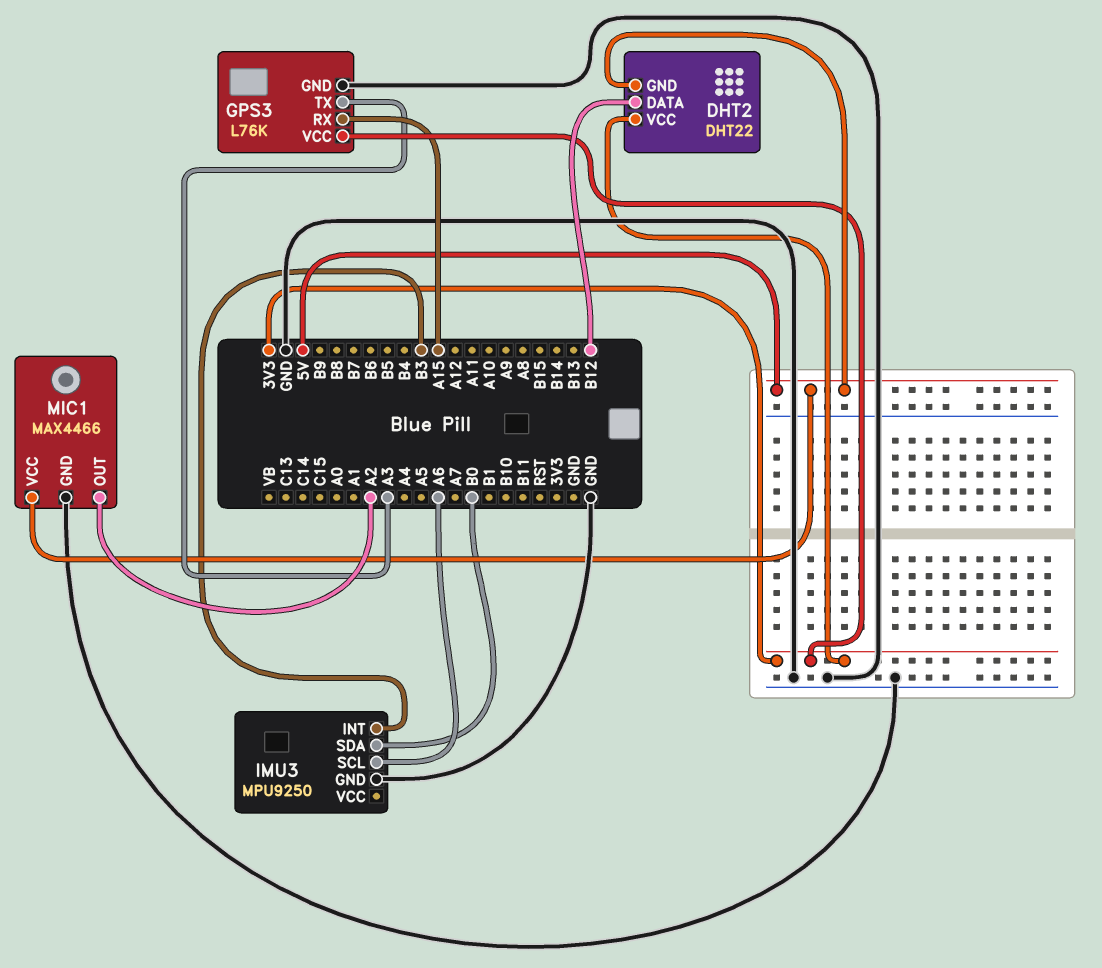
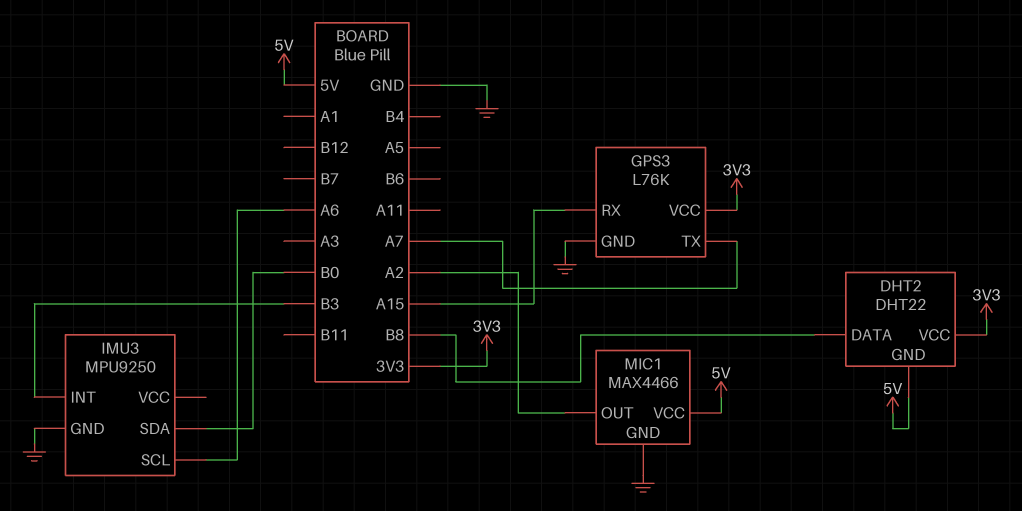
DHT2 pin DATA: B12 -> B8
GPS3 pin TX: A3 -> A7

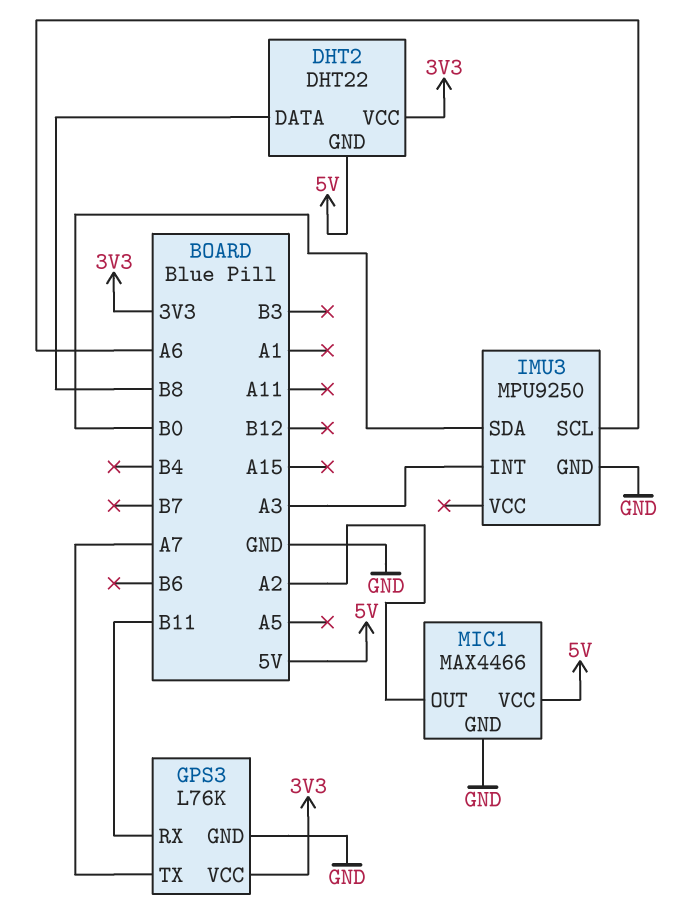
GPS3 pin RX: A15 -> B11
IMU3 pin INT: B3 -> A3

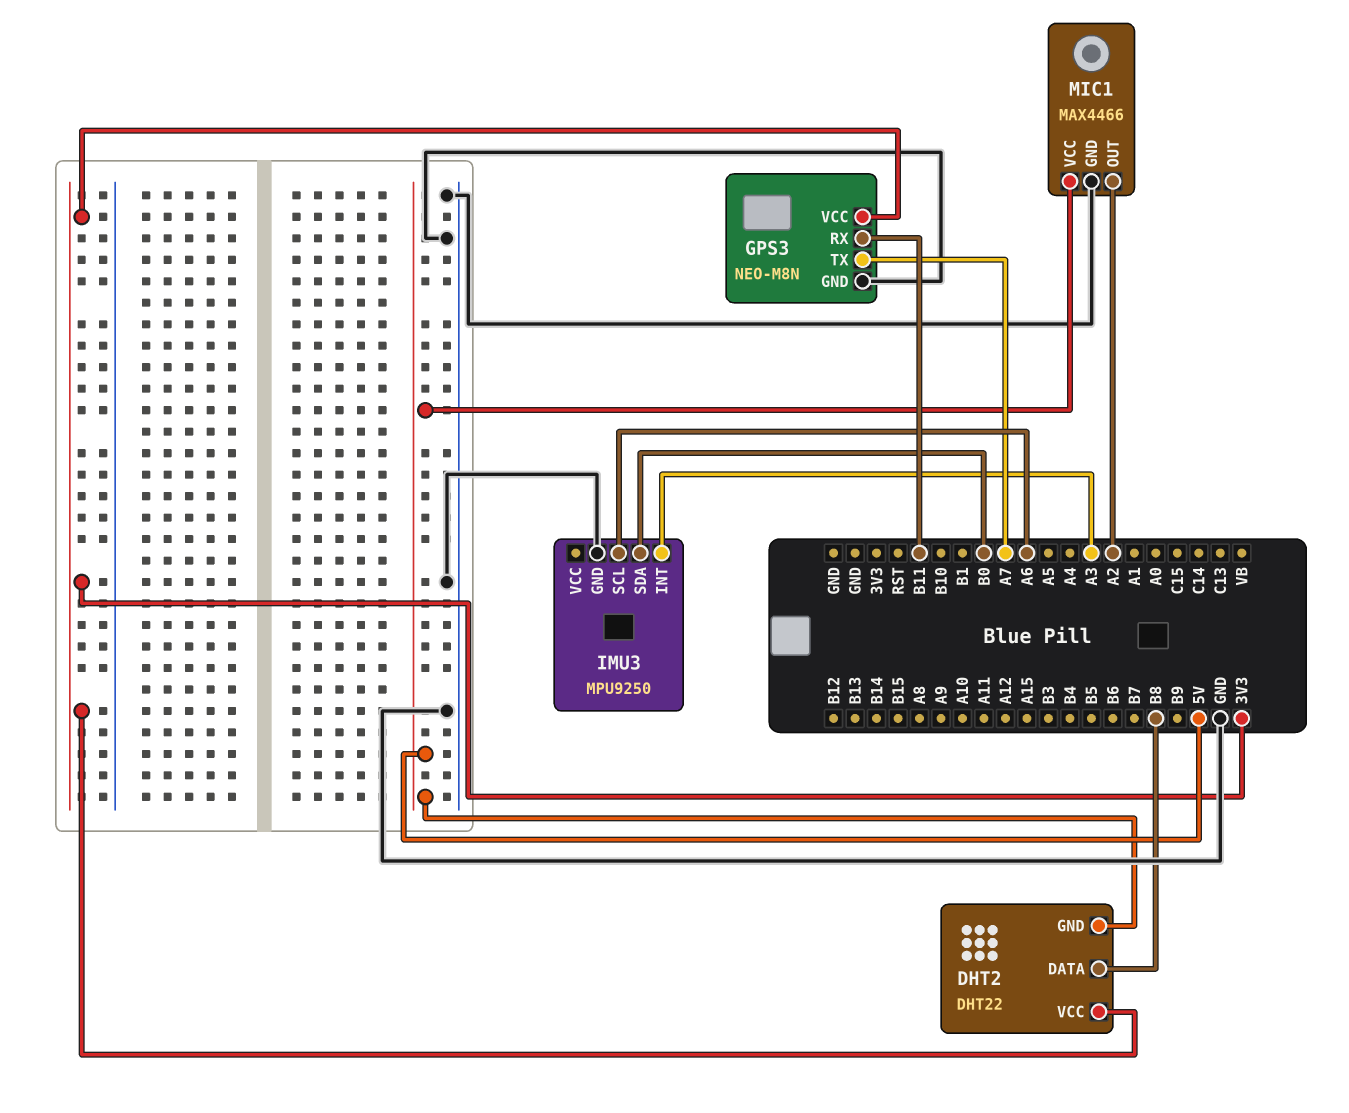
GPS3: L76K -> NEO-M8N

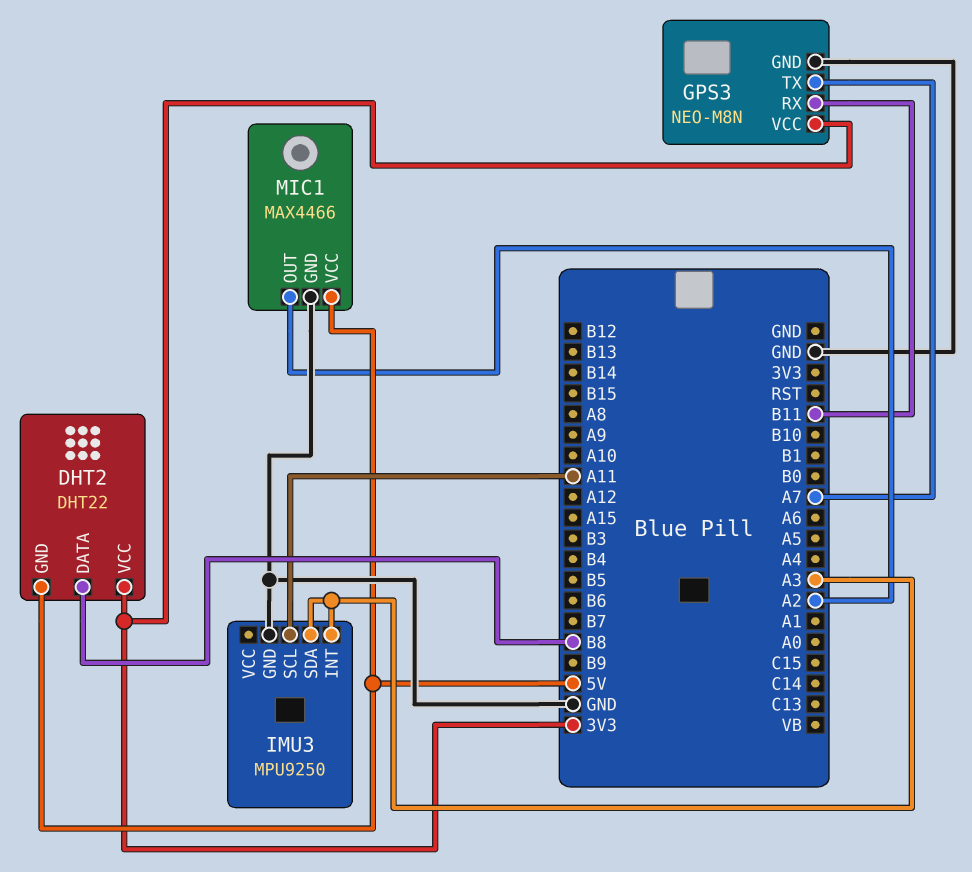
IMU3 pin SCL: A6 -> A11
IMU3 pin SDA: B0 -> A3

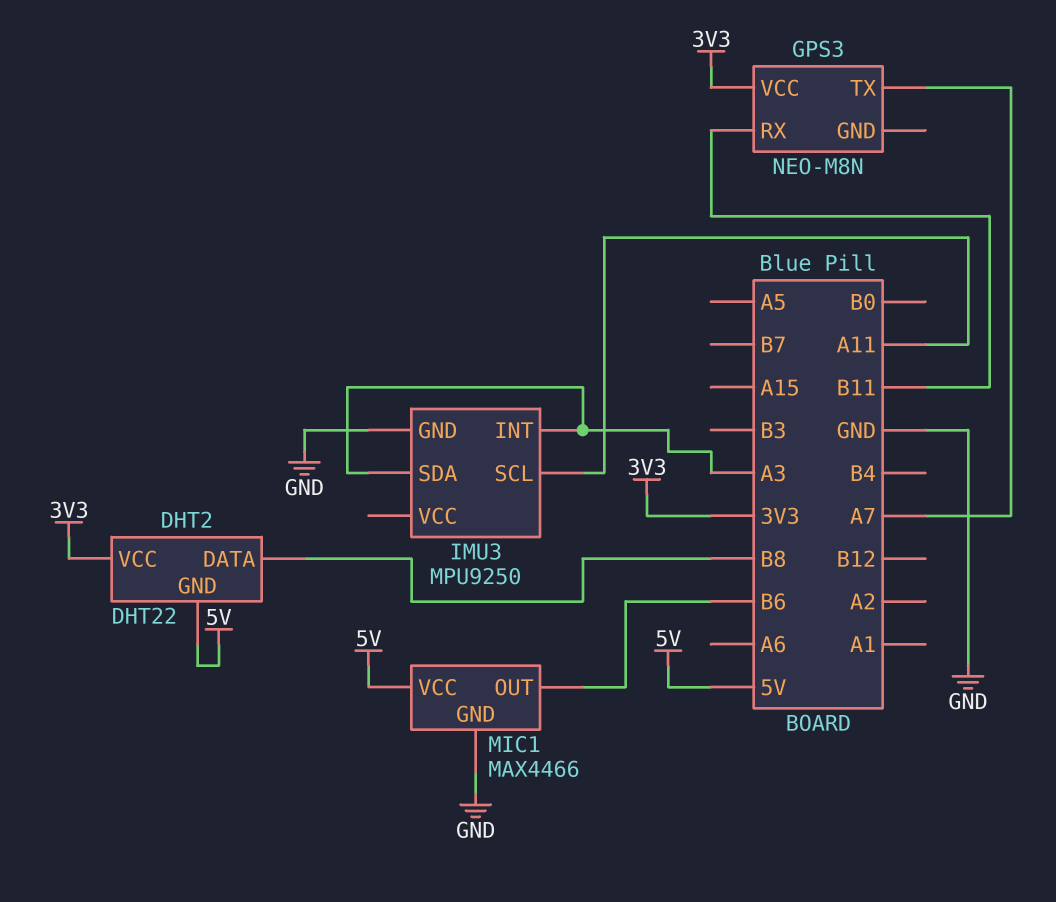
GPS3 pin GND: GND -> none
MIC1 pin OUT: A2 -> B6

